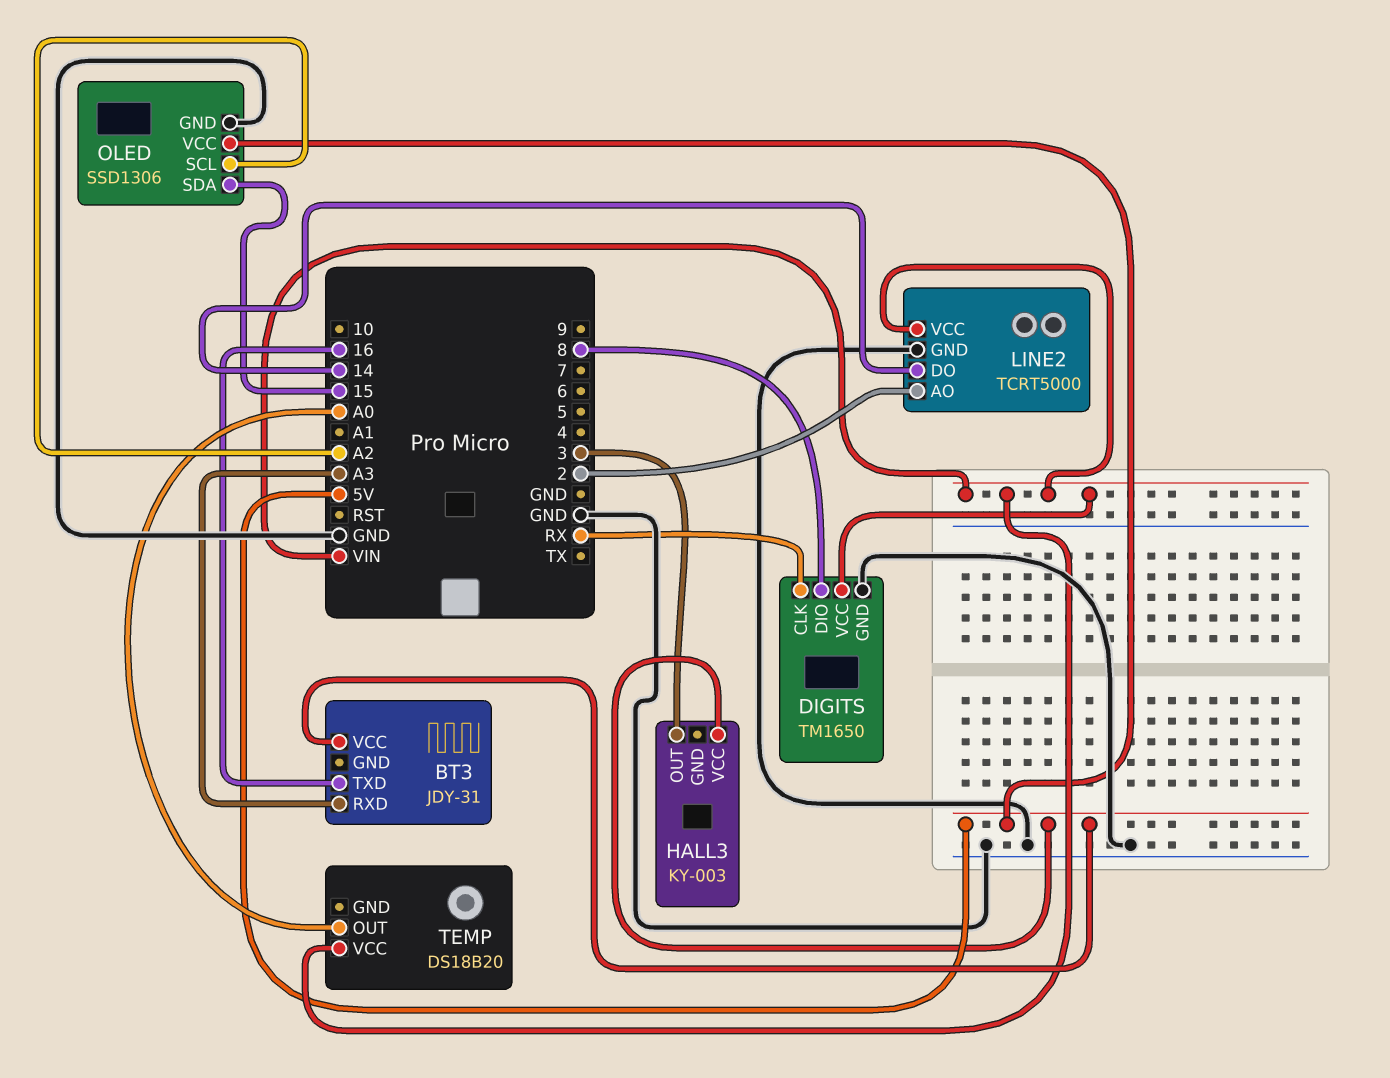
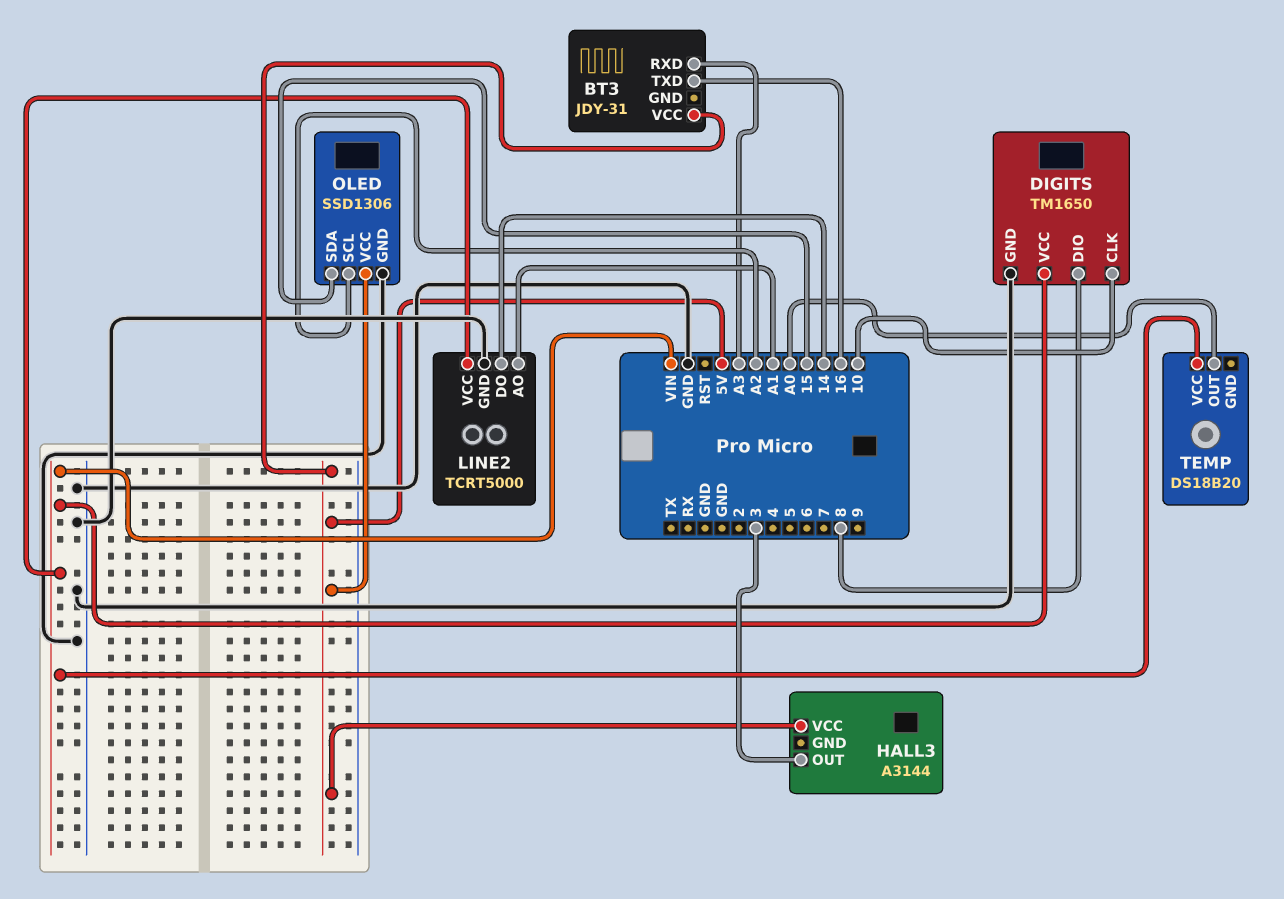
DIGITS pin CLK: RX -> 10
HALL3: KY-003 -> A3144
LINE2 pin AO: 2 -> A1

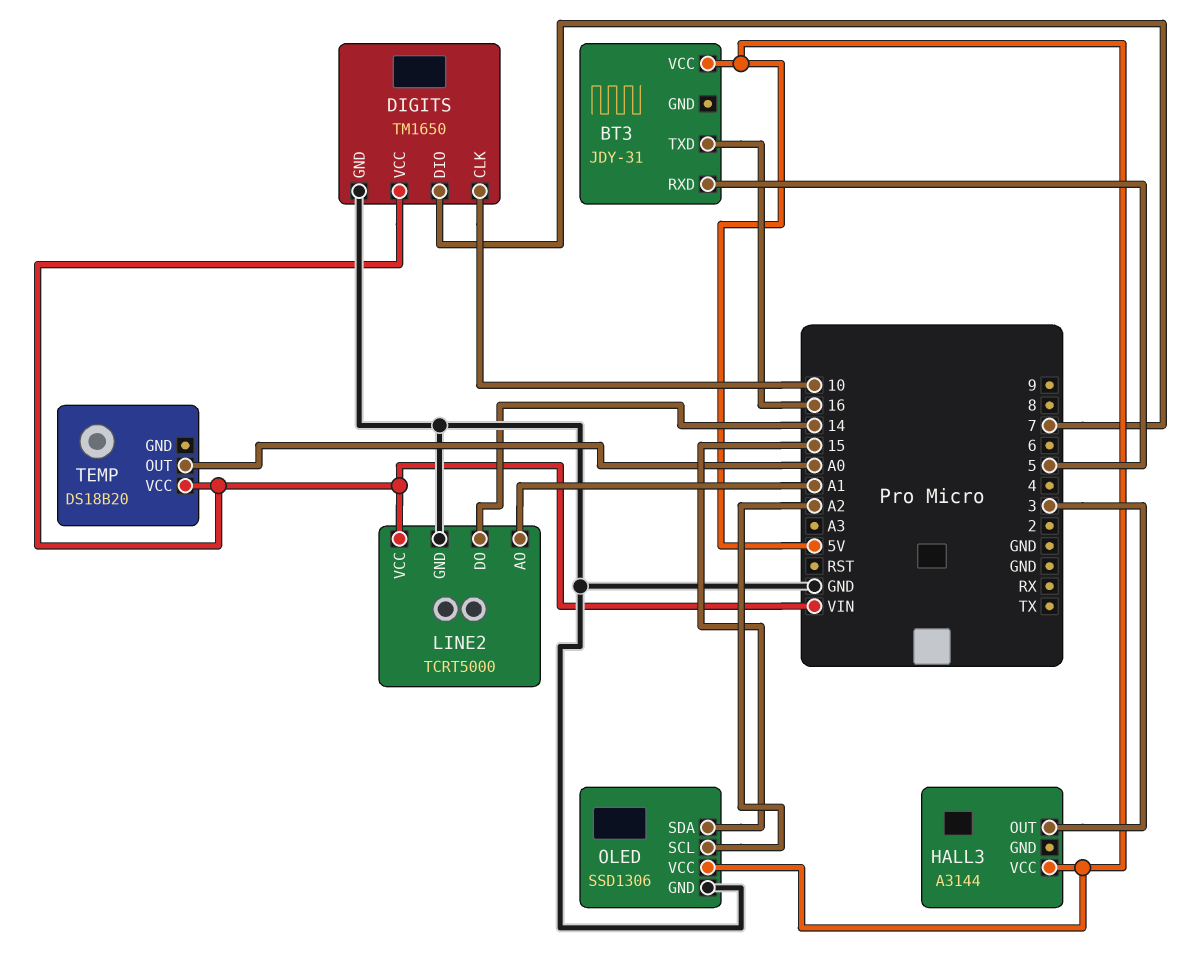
BT3 pin RXD: A3 -> 5
DIGITS pin DIO: 8 -> 7

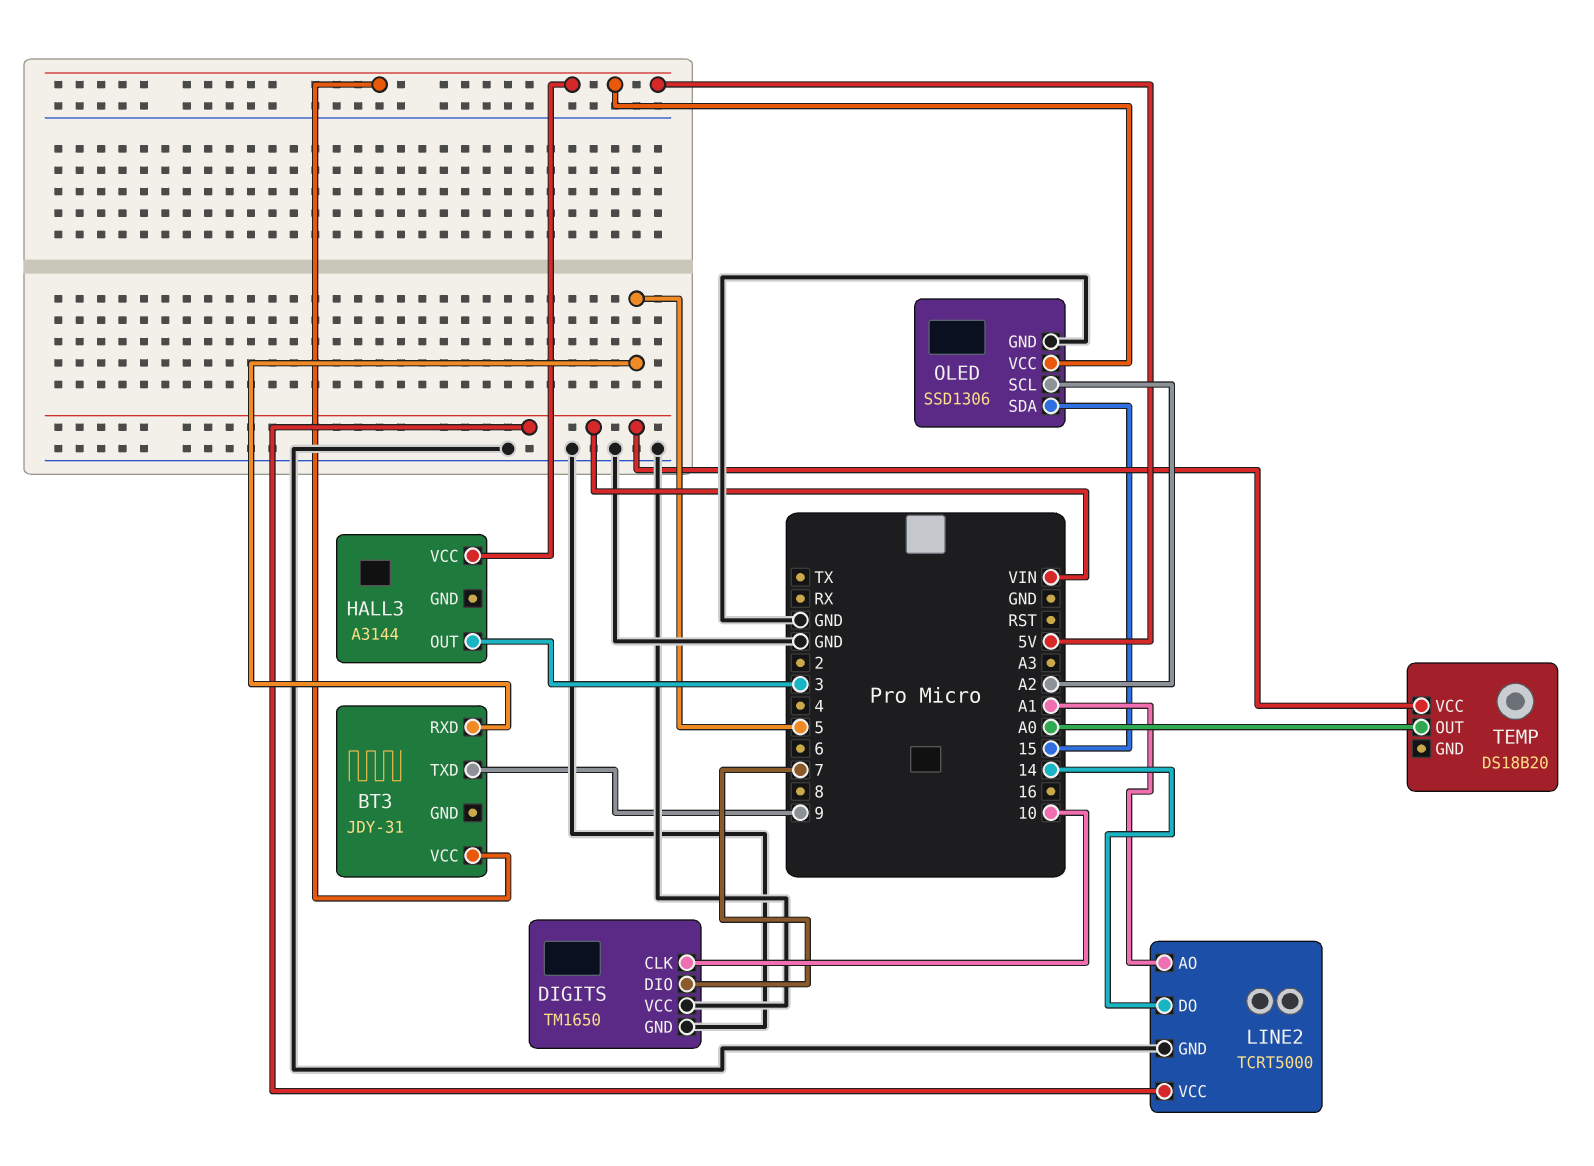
BT3 pin TXD: 16 -> 9
DIGITS pin VCC: VIN -> GND

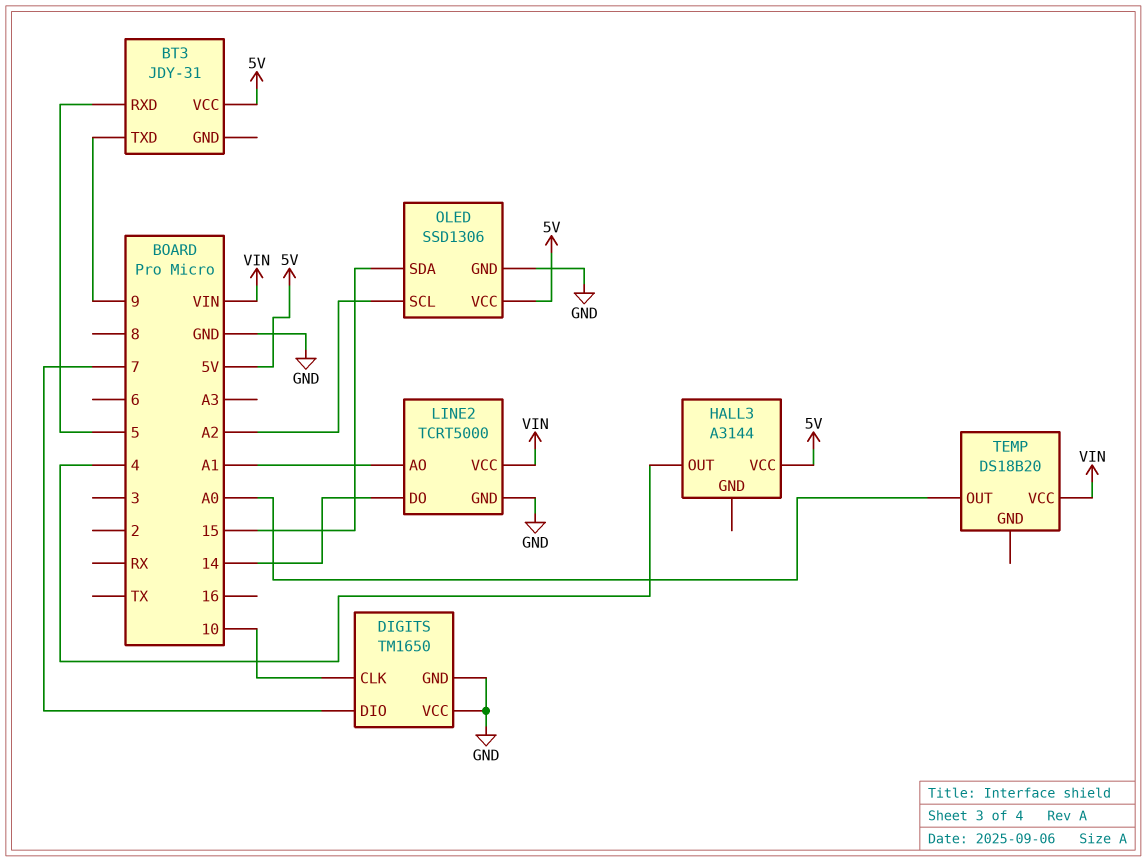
HALL3 pin OUT: 3 -> 4

